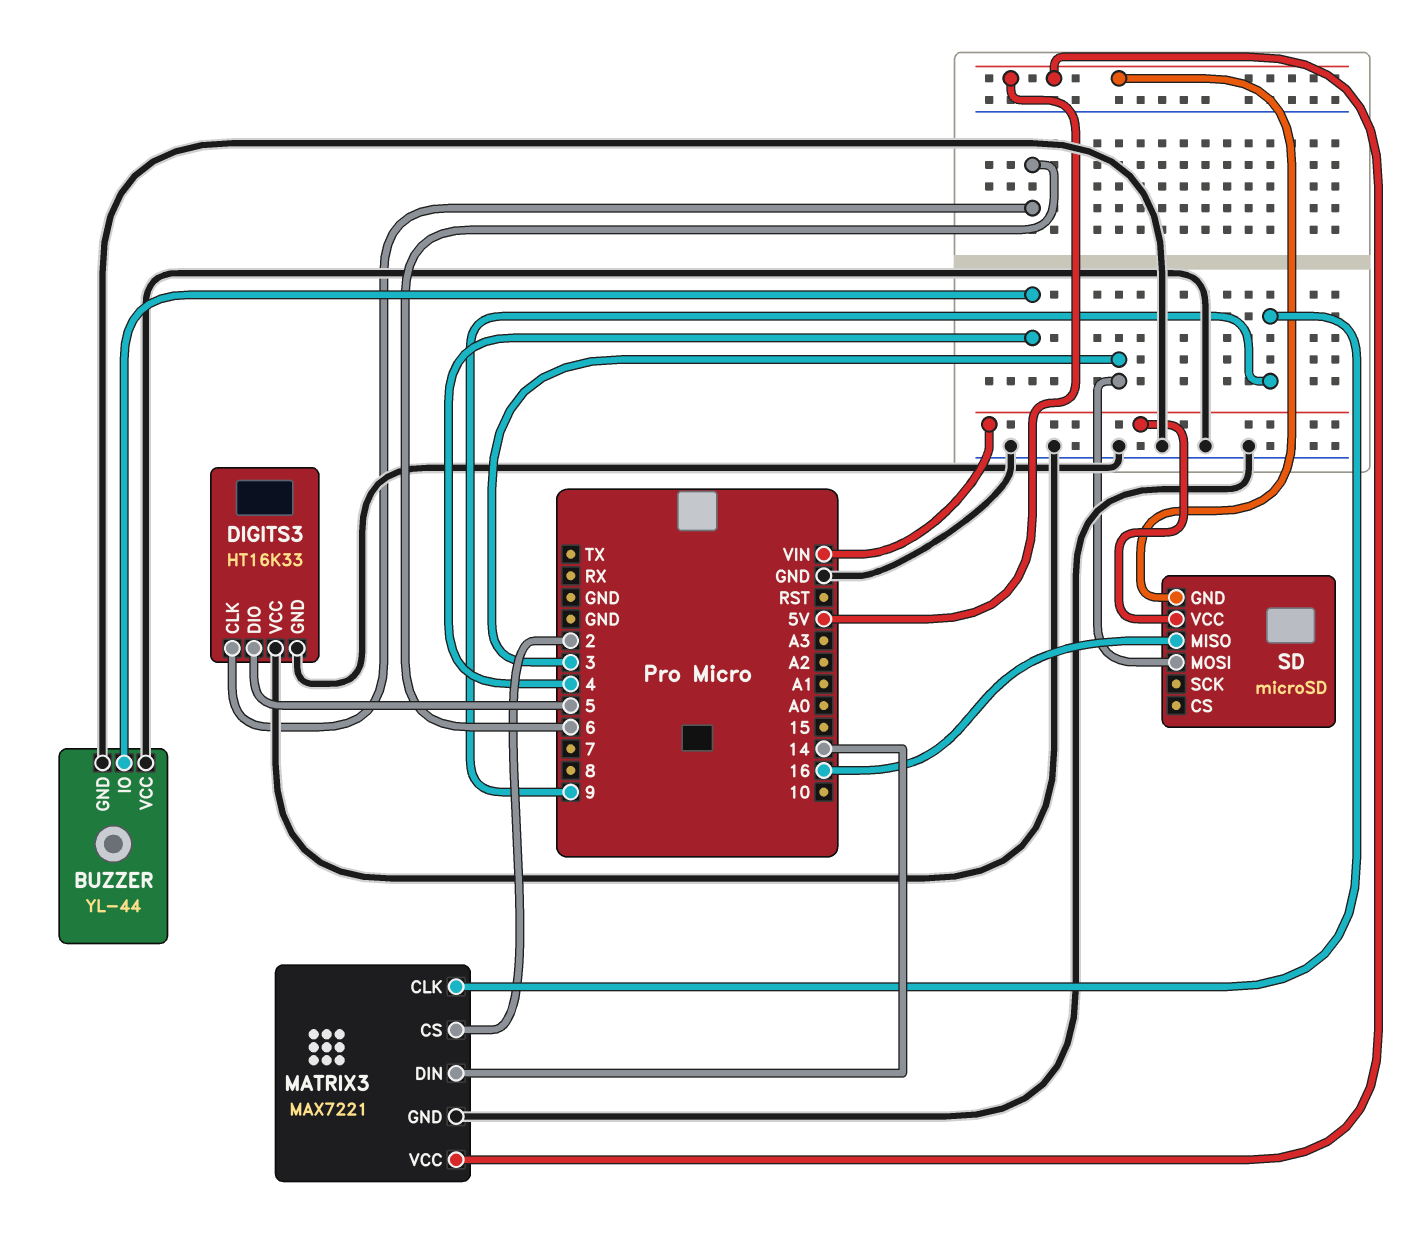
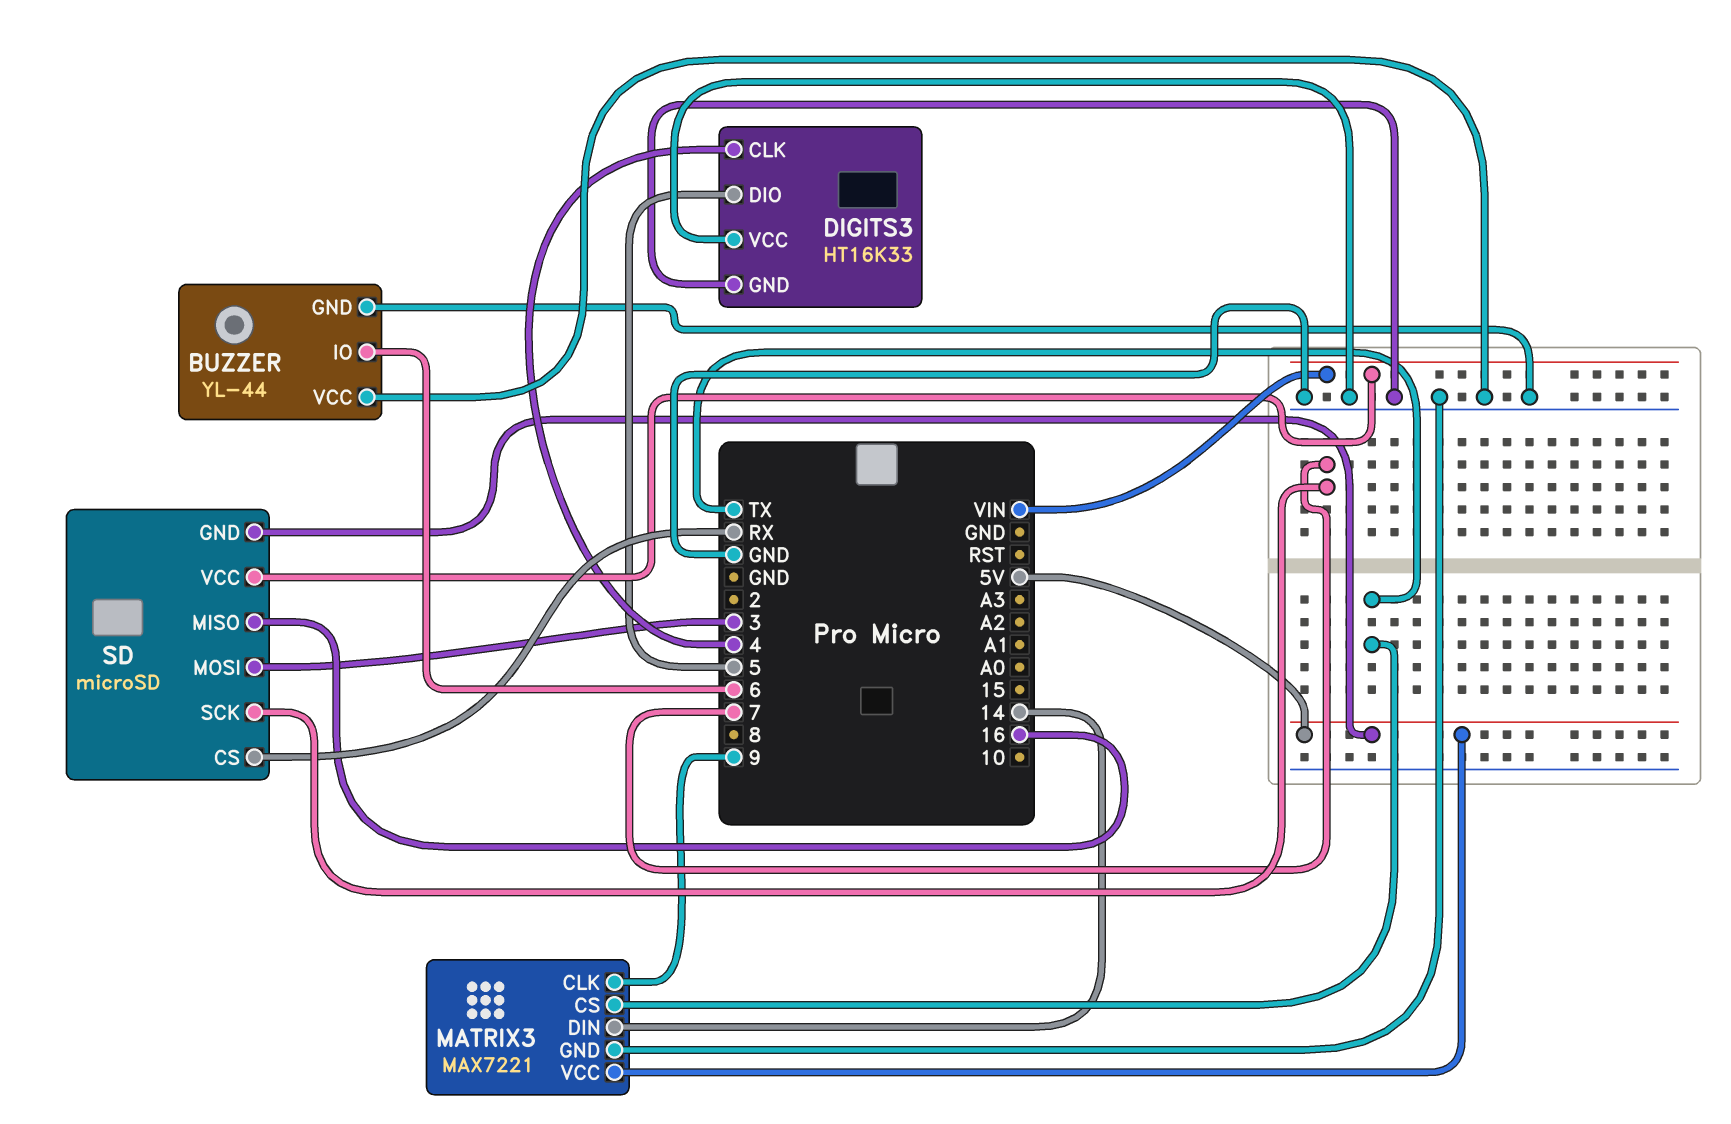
BUZZER pin IO: 4 -> 6
DIGITS3 pin CLK: 6 -> 4
MATRIX3 pin CS: 2 -> TX
SD pin CS: none -> RX
SD pin SCK: none -> 7

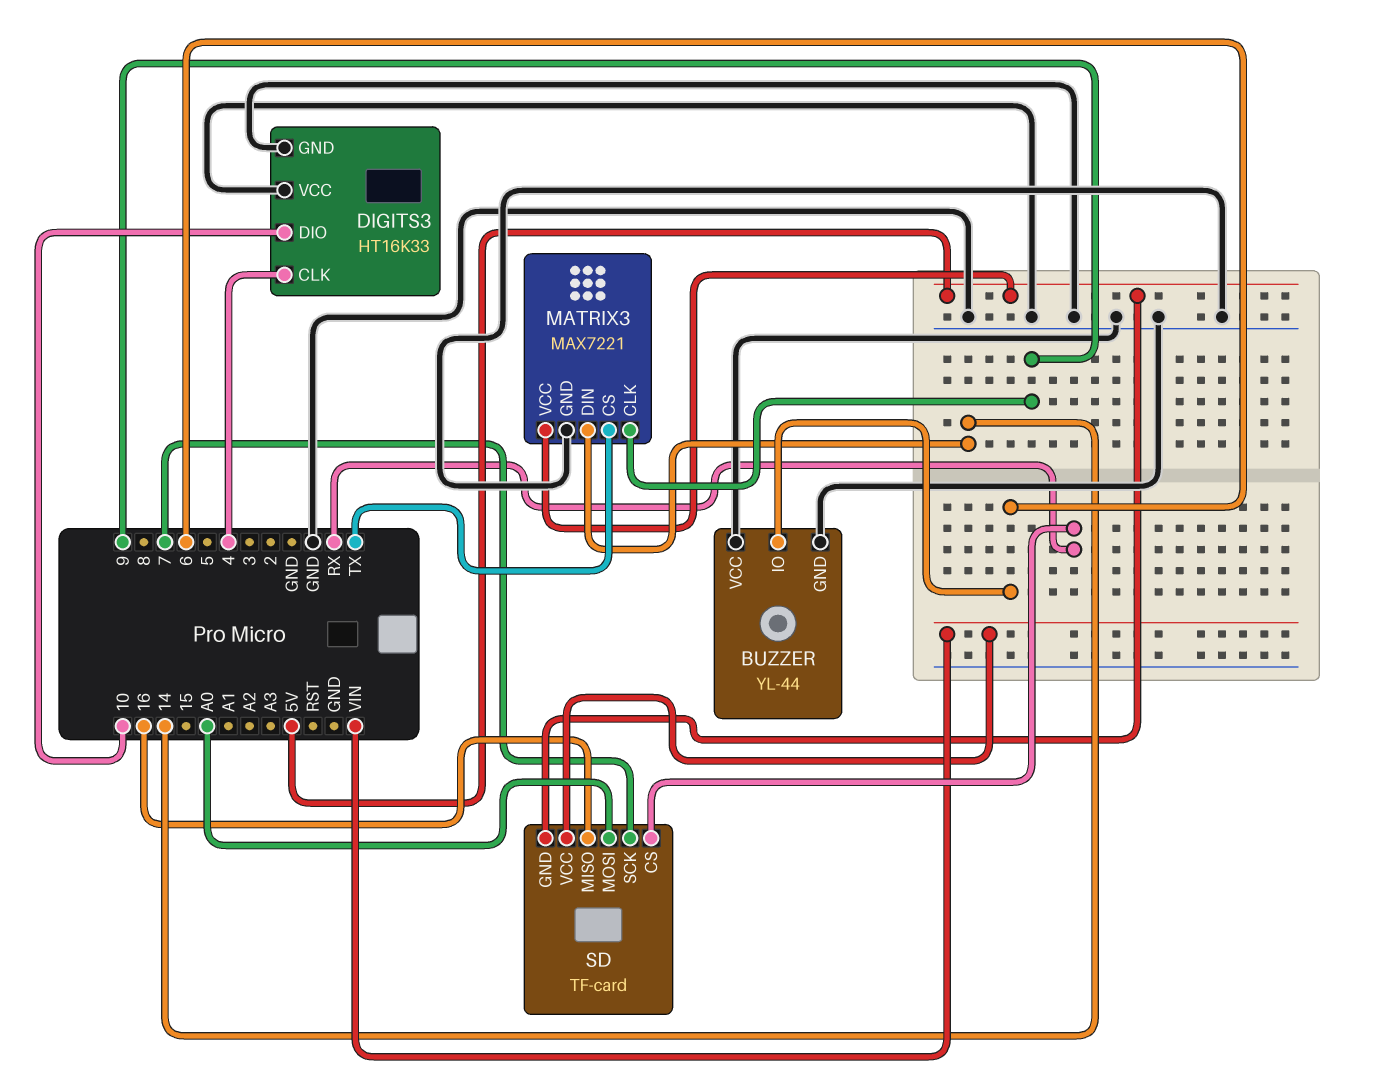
DIGITS3 pin DIO: 5 -> 10
SD: microSD -> TF-card
SD pin MOSI: 3 -> A0

